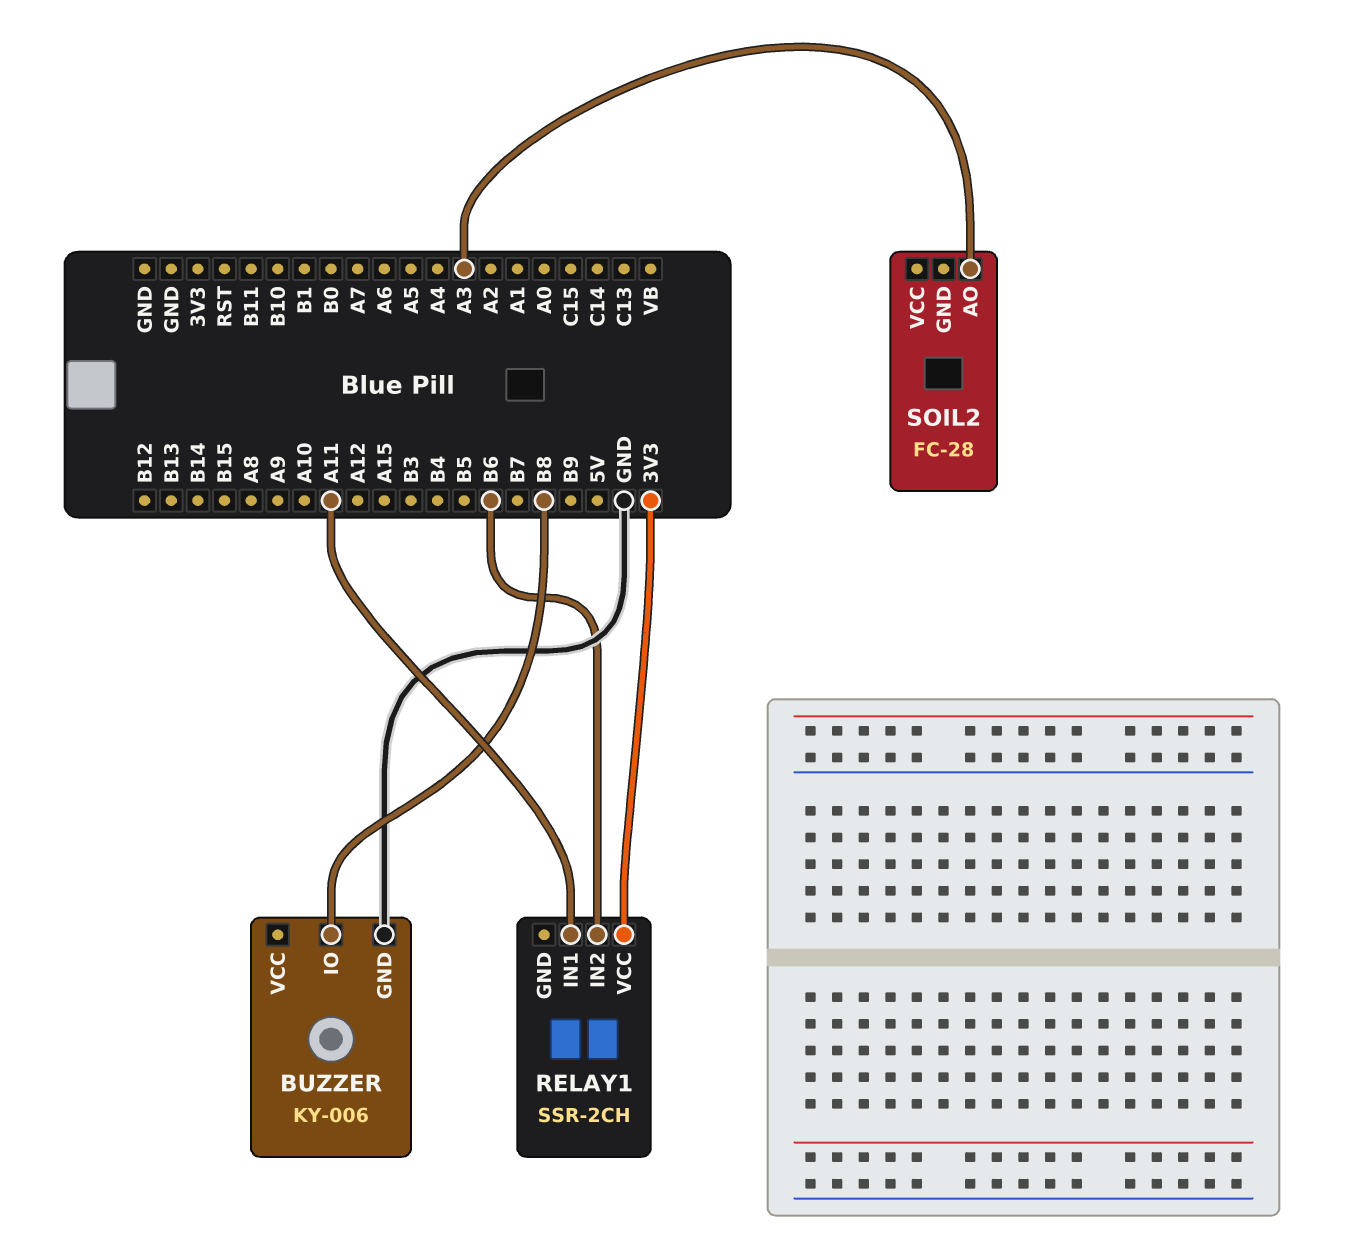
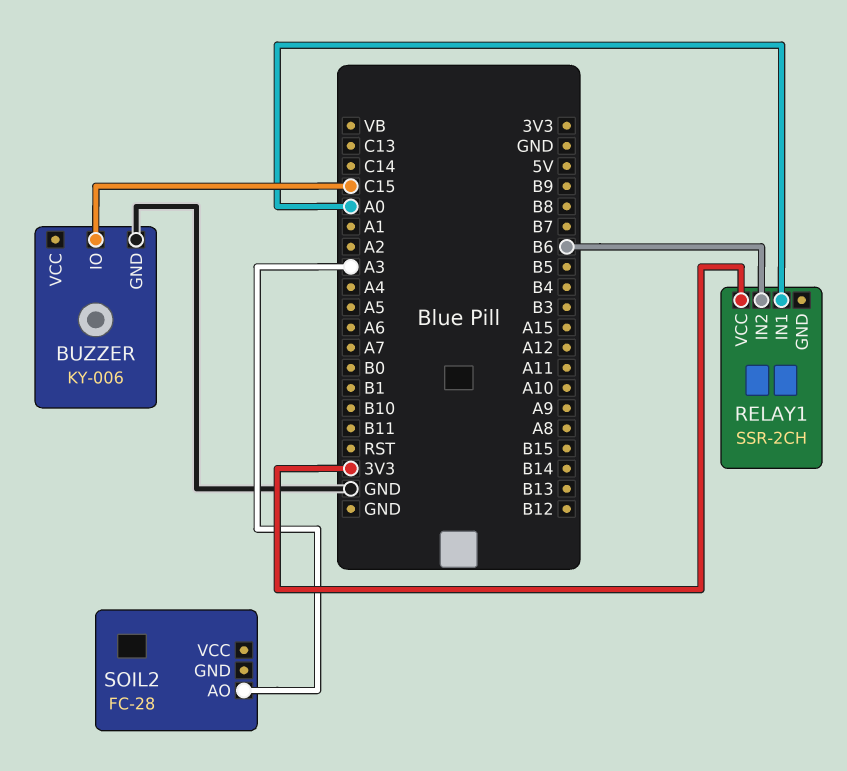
BUZZER pin IO: B8 -> C15
RELAY1 pin IN1: A11 -> A0

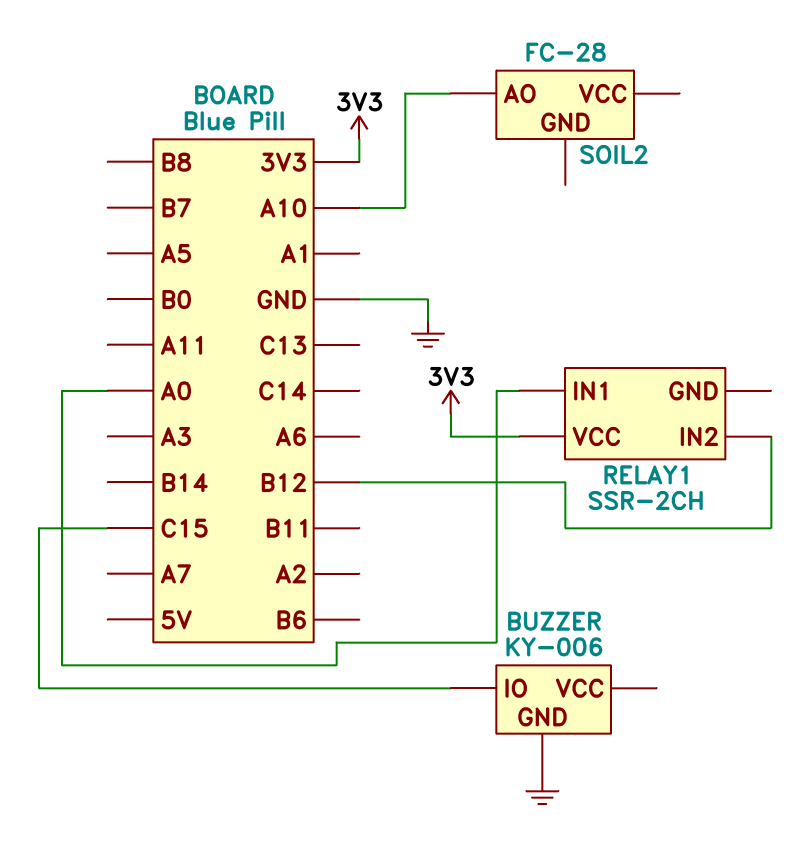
RELAY1 pin IN2: B6 -> B12
SOIL2 pin AO: A3 -> A10

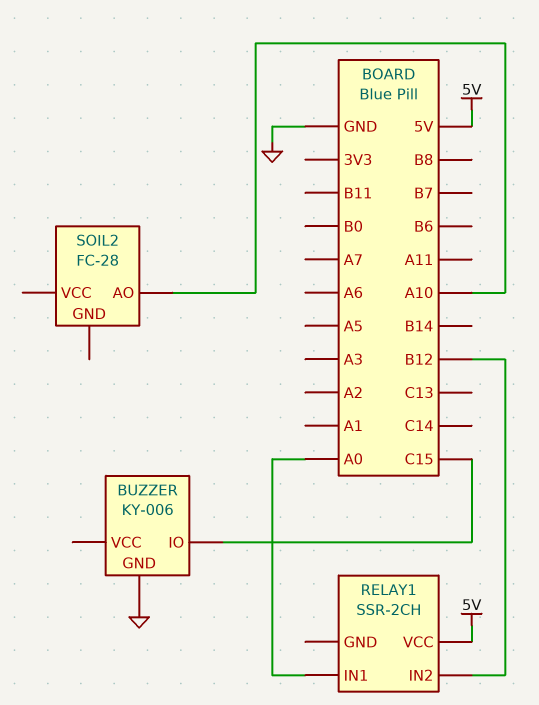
RELAY1 pin VCC: 3V3 -> 5V

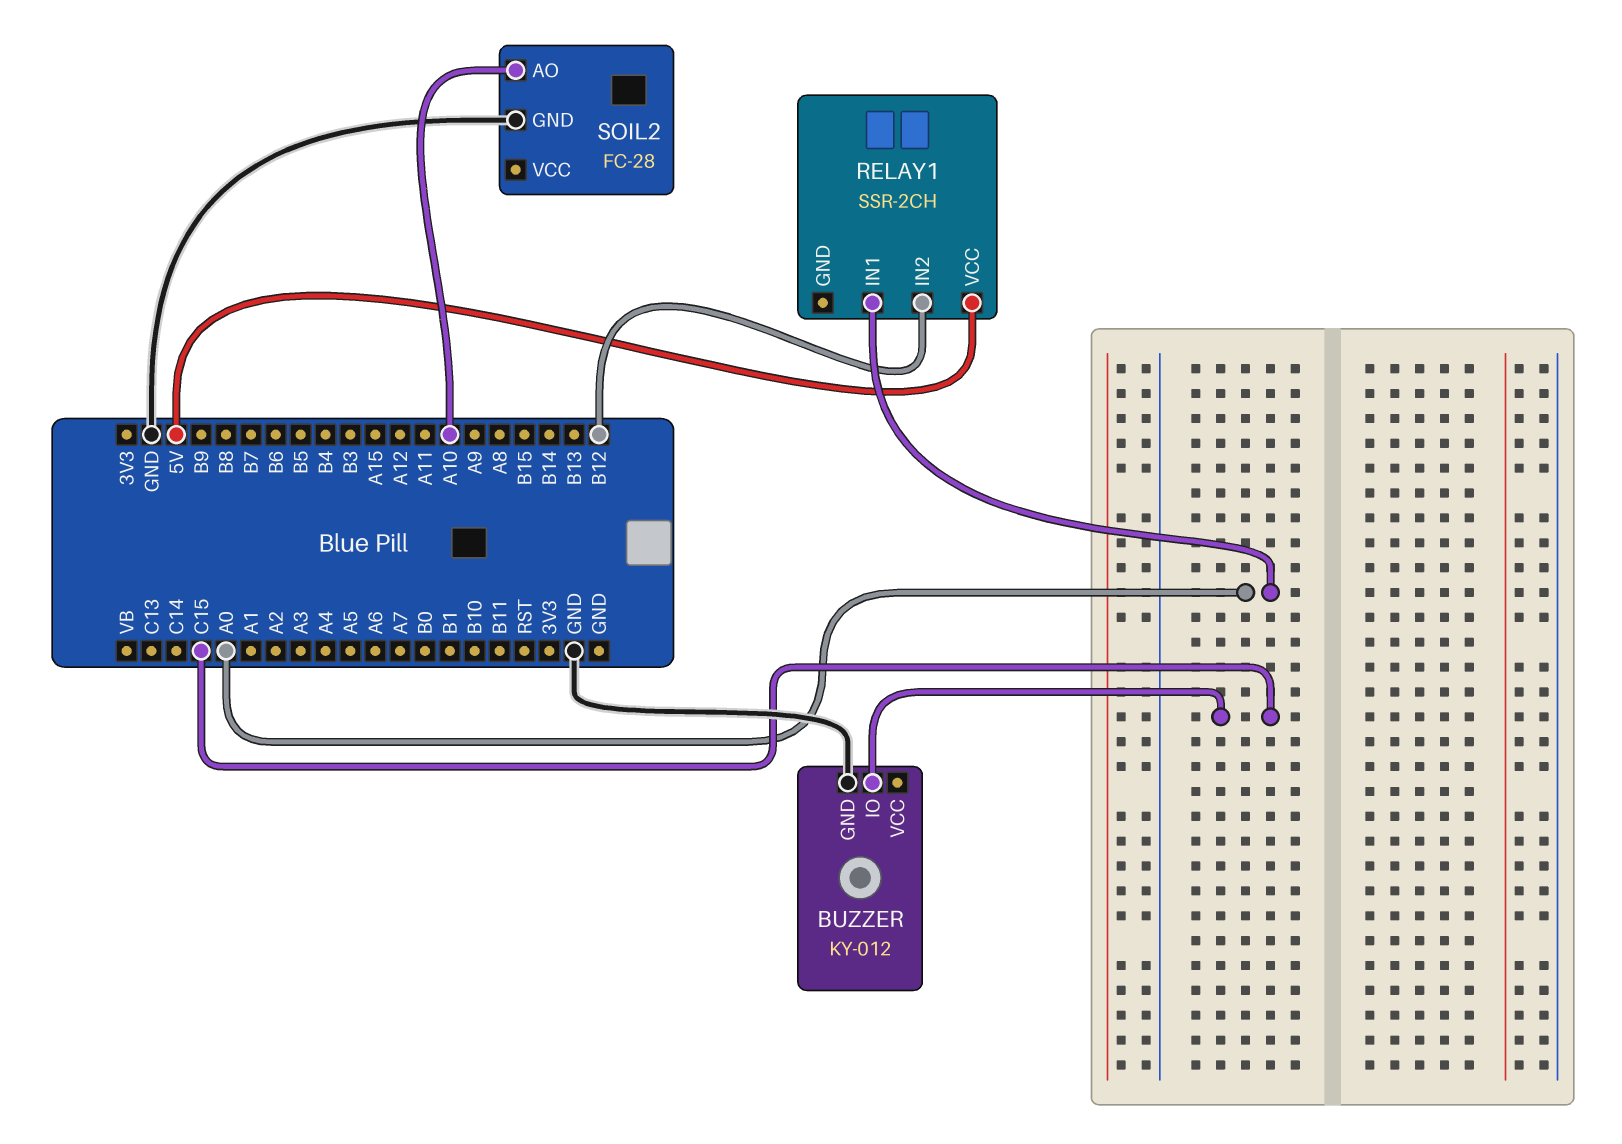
BUZZER: KY-006 -> KY-012
SOIL2 pin GND: none -> GND

